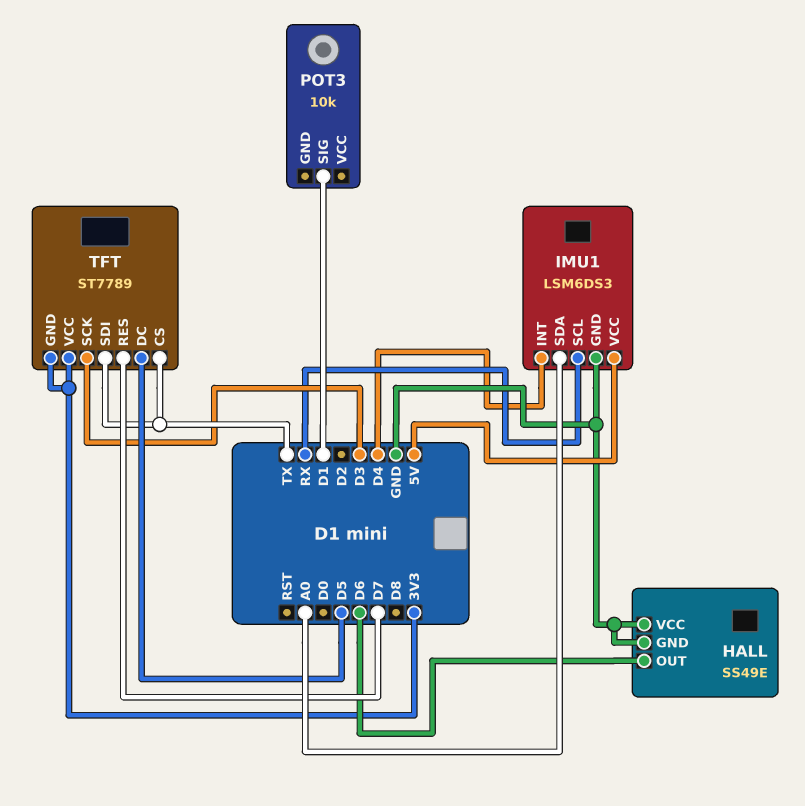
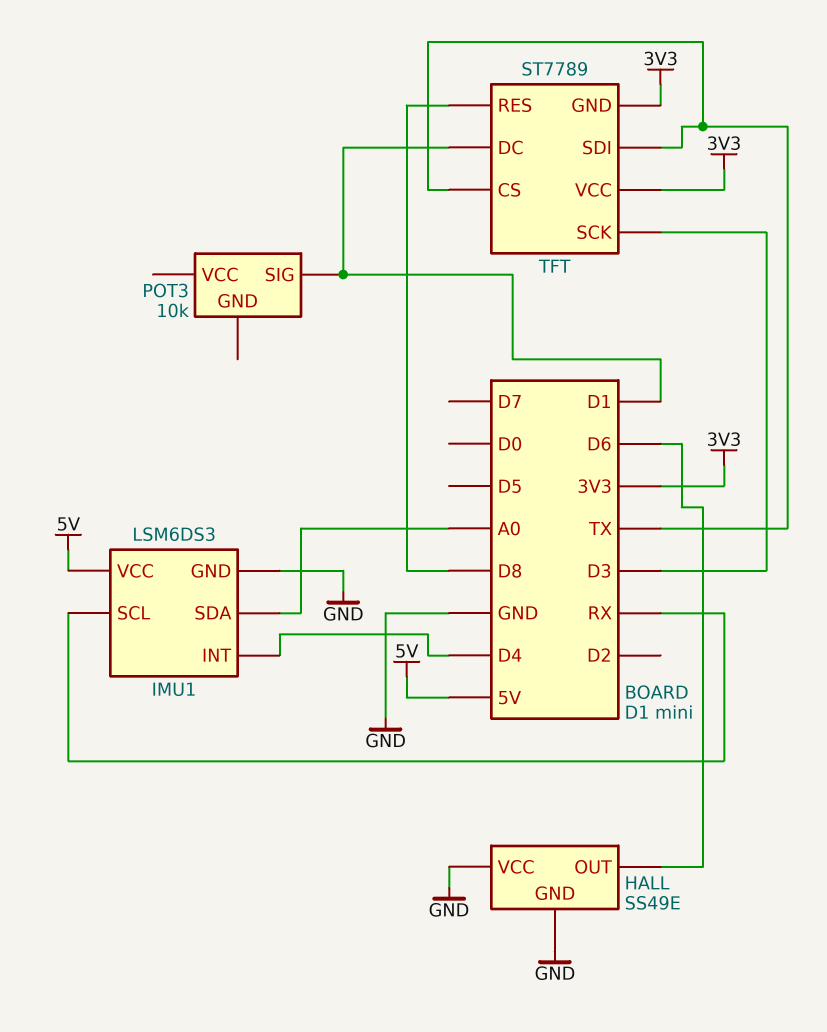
TFT pin DC: D5 -> D1
TFT pin RES: D7 -> D8

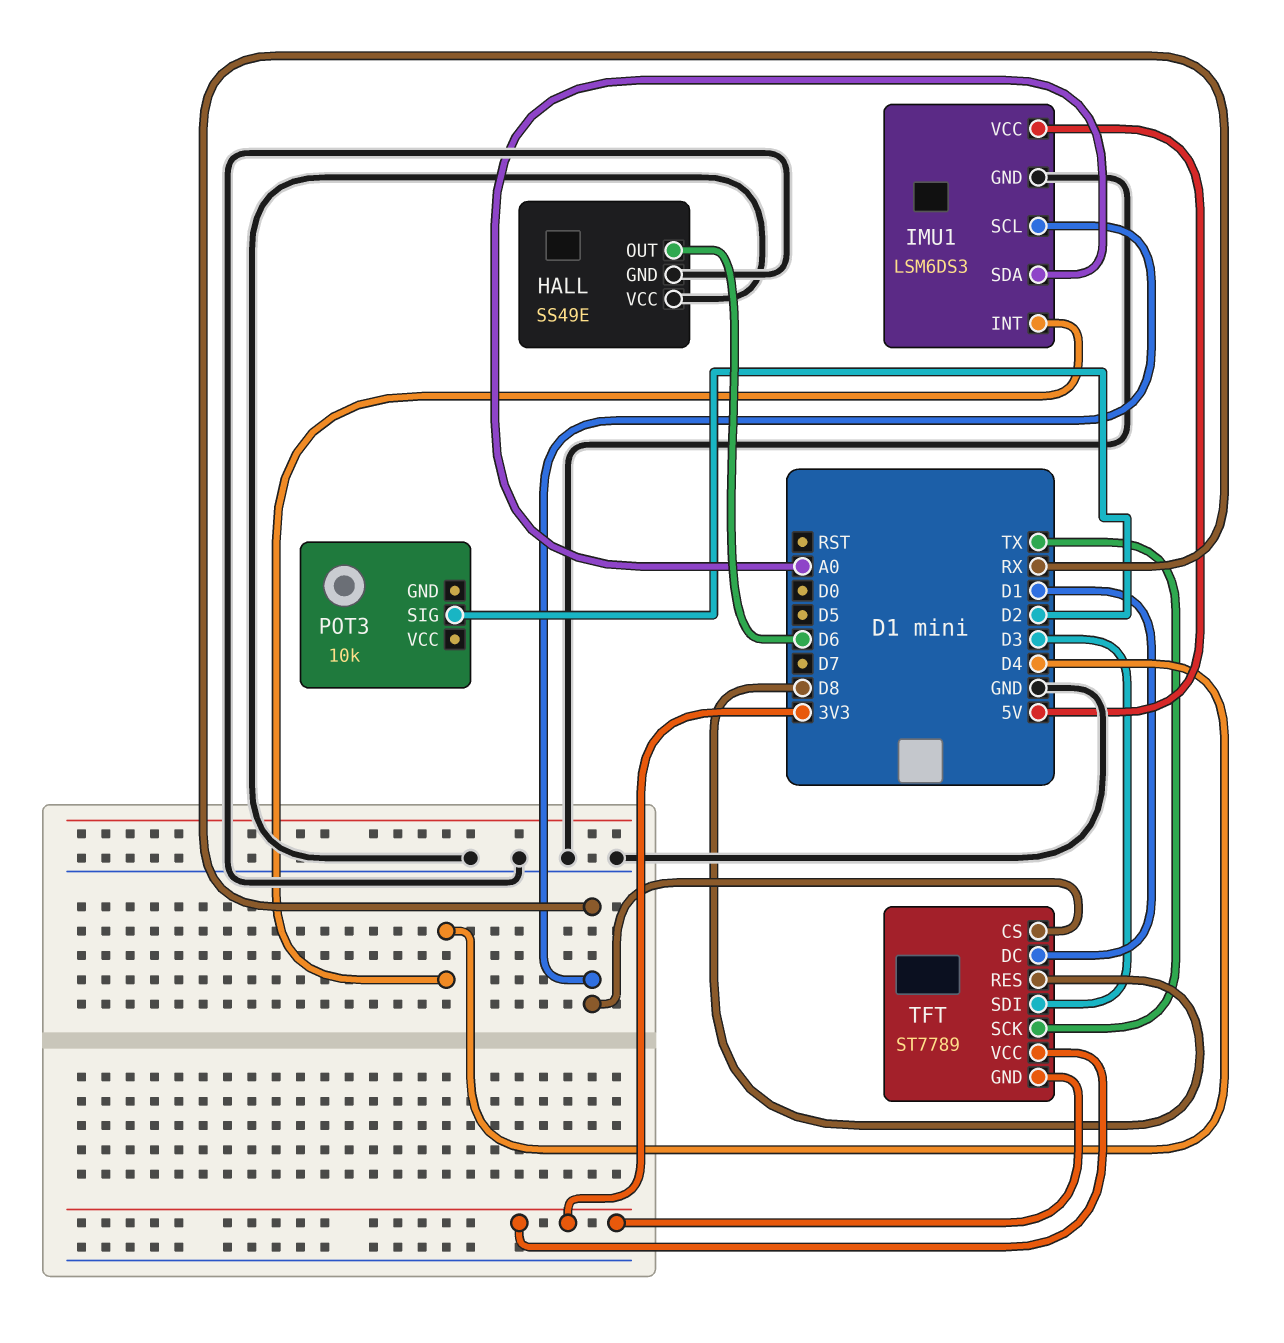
POT3 pin SIG: D1 -> D2
TFT pin CS: TX -> RX
TFT pin SCK: D3 -> TX
TFT pin SDI: TX -> D3

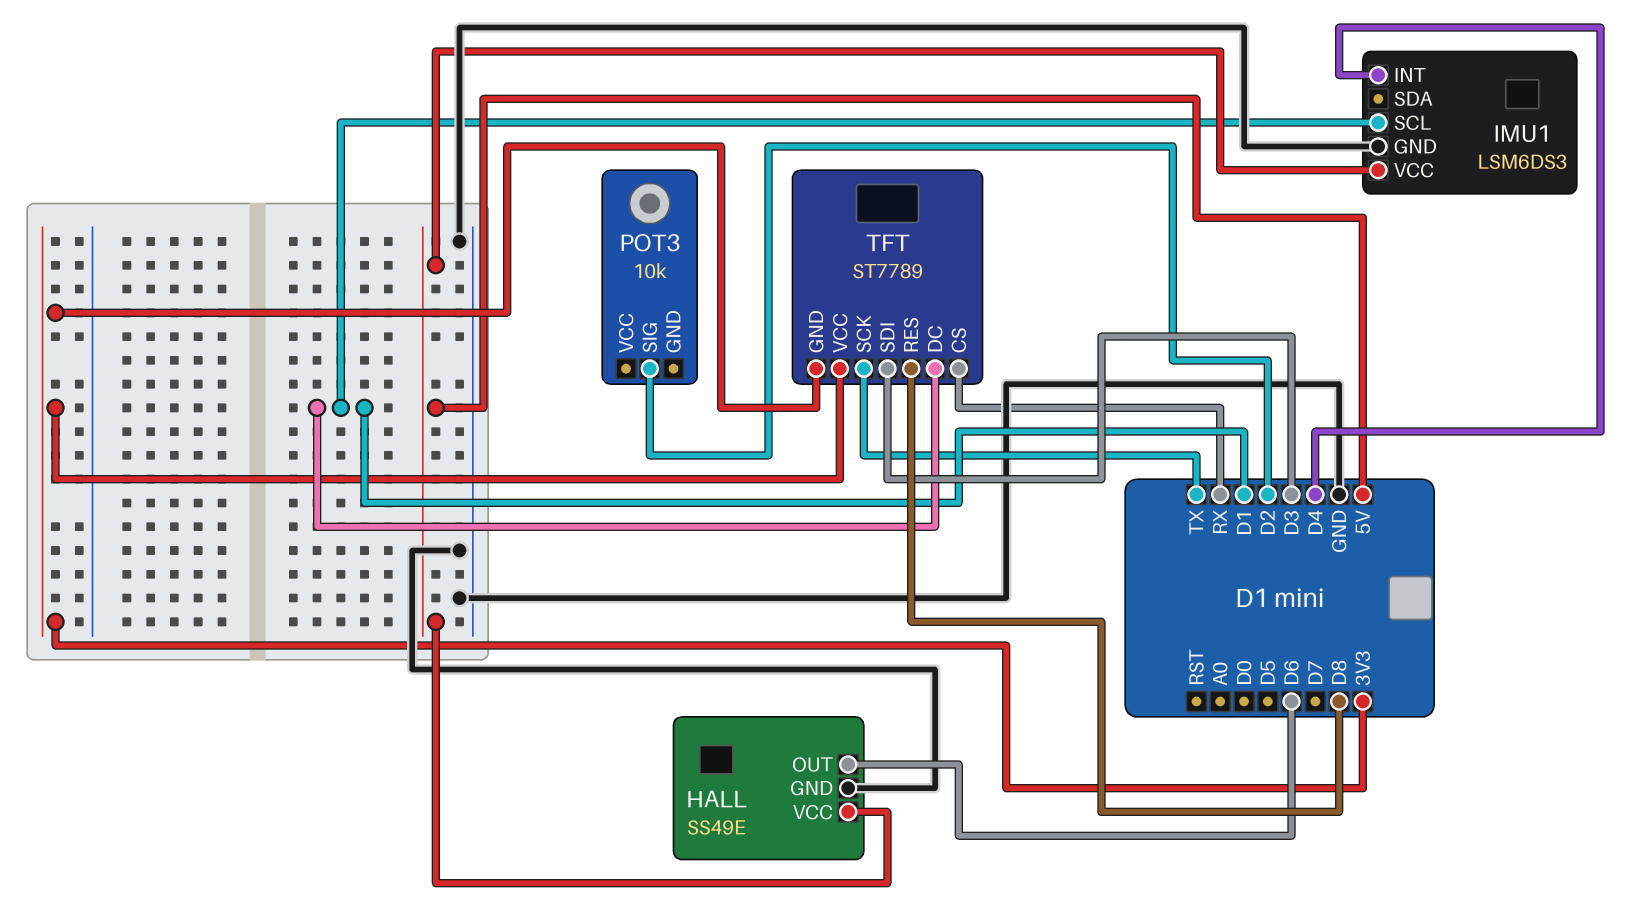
HALL pin VCC: GND -> 5V
IMU1 pin SCL: RX -> D1
IMU1 pin SDA: A0 -> none

